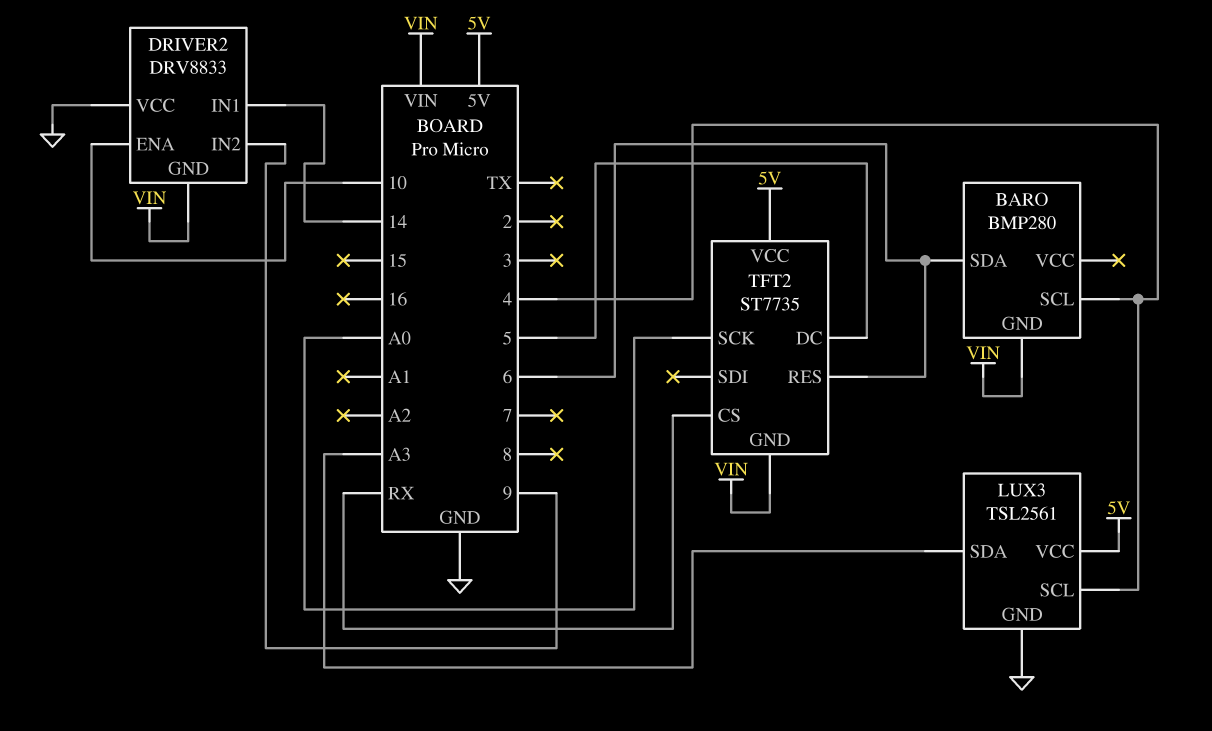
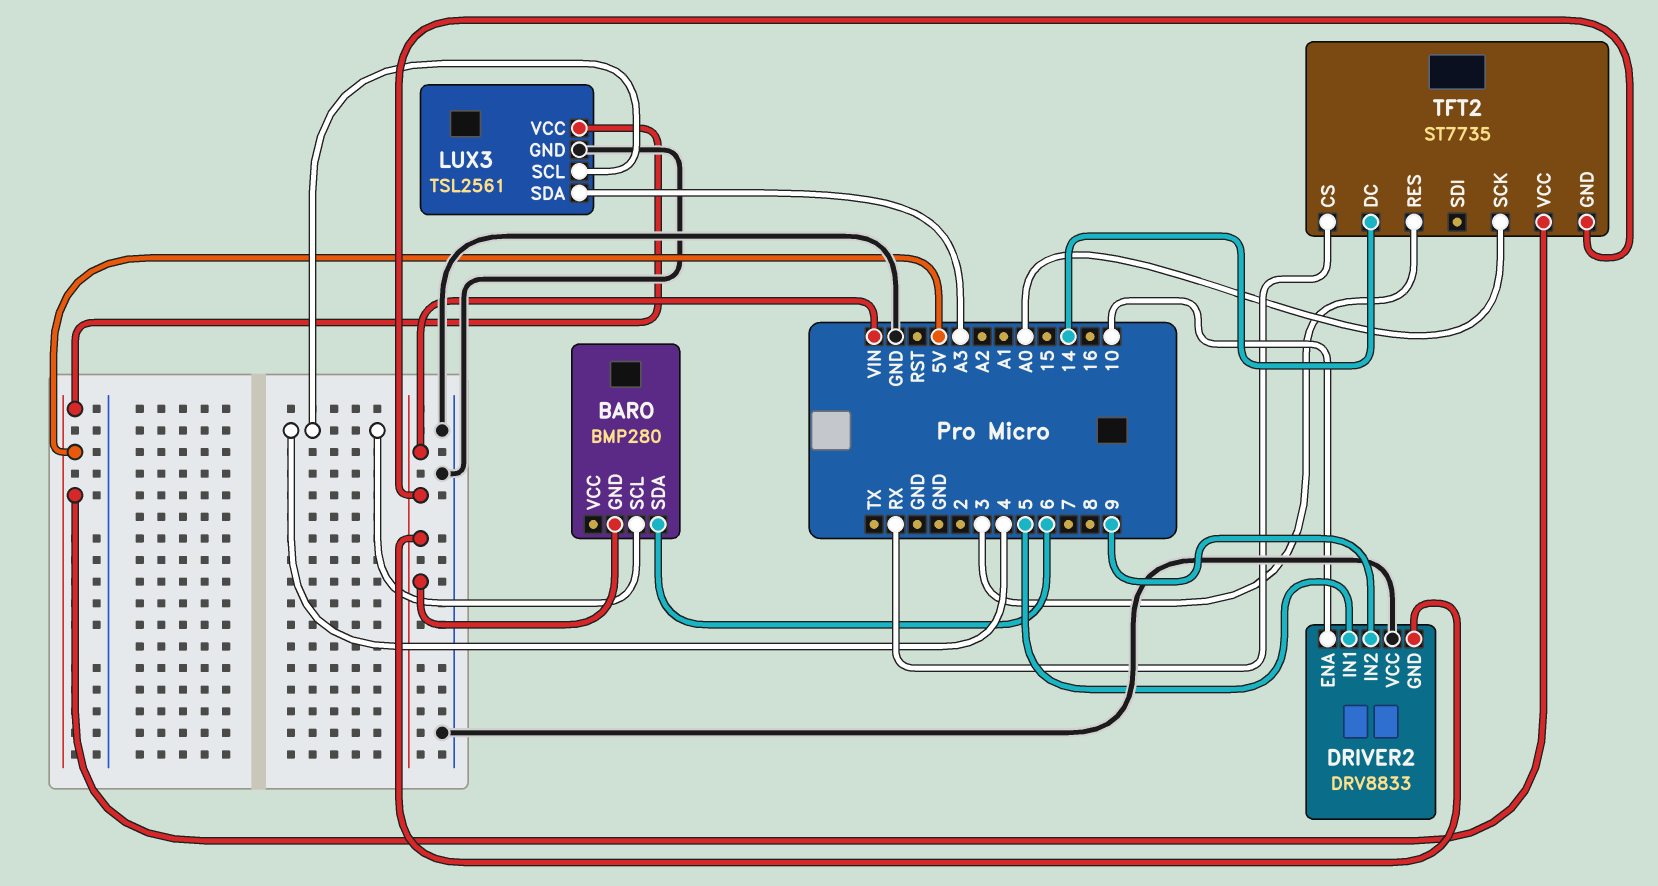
DRIVER2 pin IN1: 14 -> 5
TFT2 pin DC: 5 -> 14
TFT2 pin RES: 6 -> 3

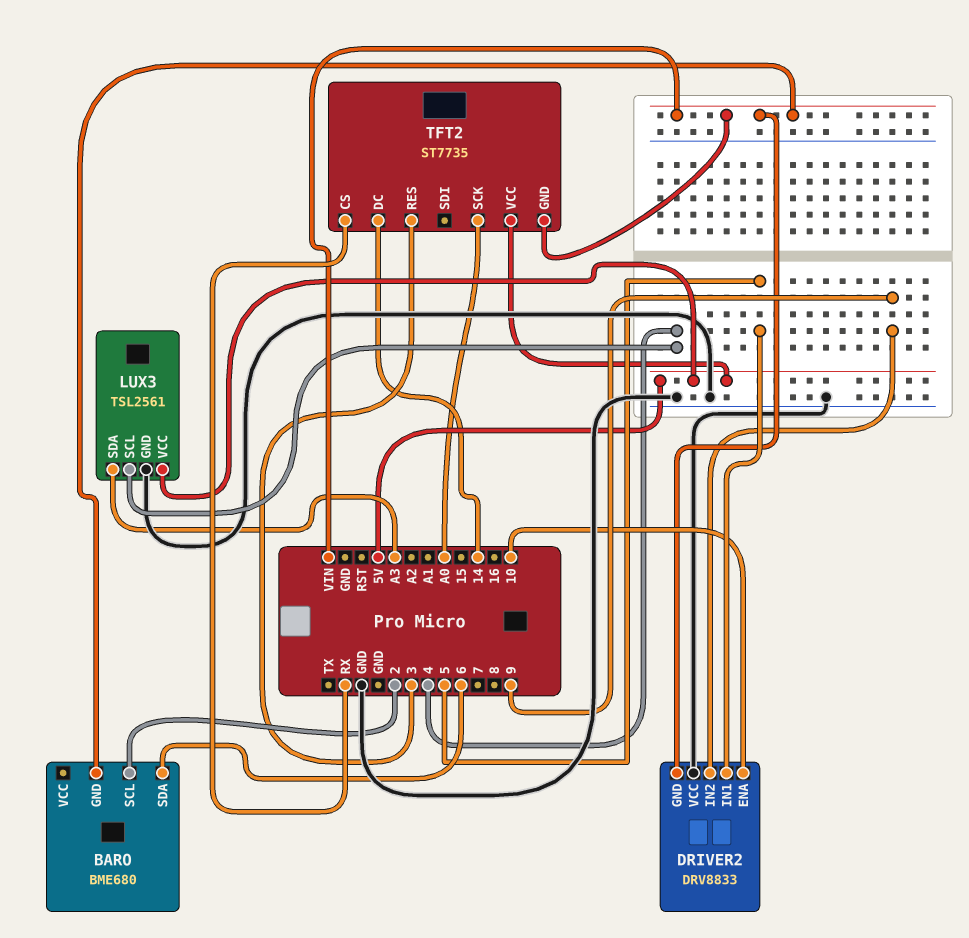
BARO: BMP280 -> BME680
BARO pin SCL: 4 -> 2

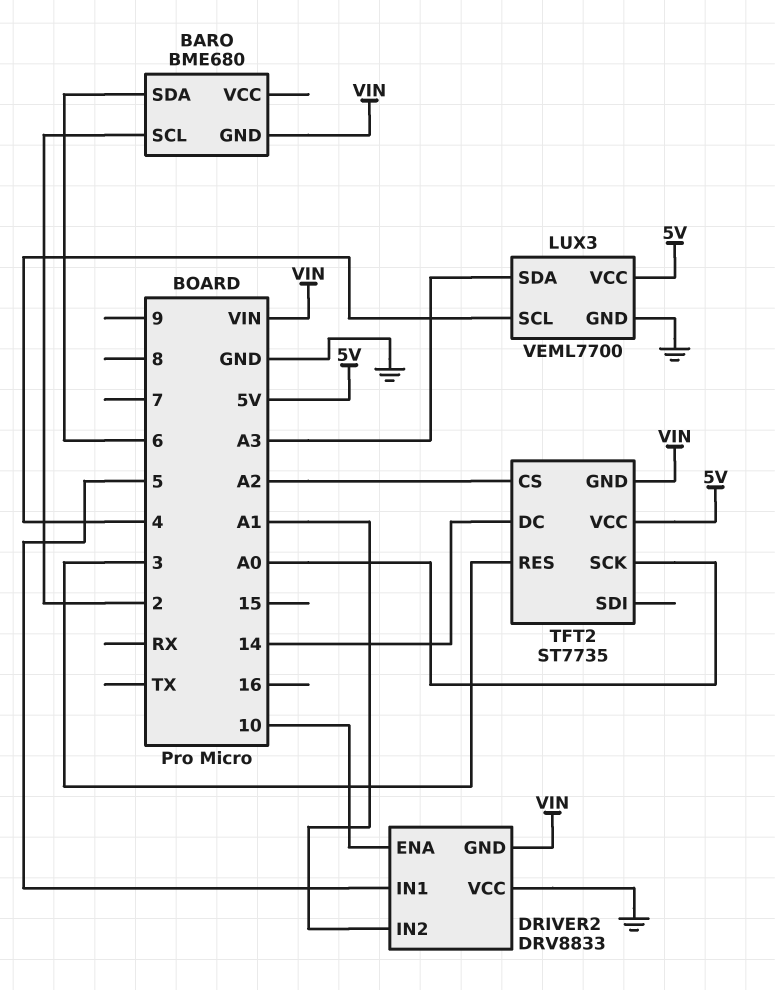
DRIVER2 pin IN2: 9 -> A1
LUX3: TSL2561 -> VEML7700
TFT2 pin CS: RX -> A2

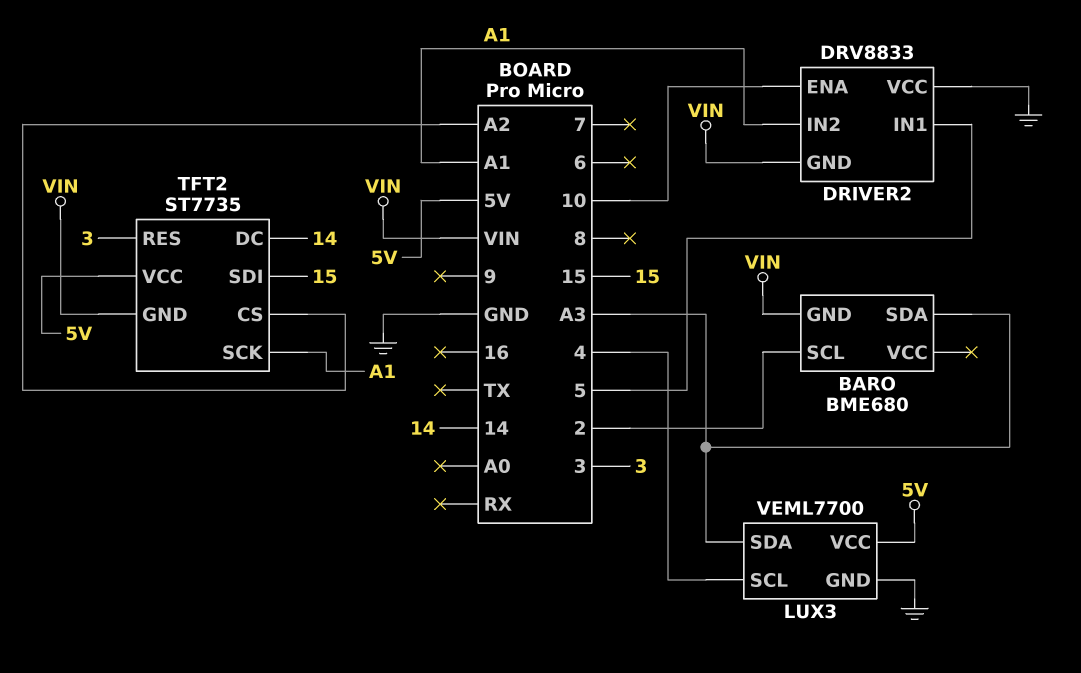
BARO pin SDA: 6 -> A3
TFT2 pin SCK: A0 -> A1
TFT2 pin SDI: none -> 15

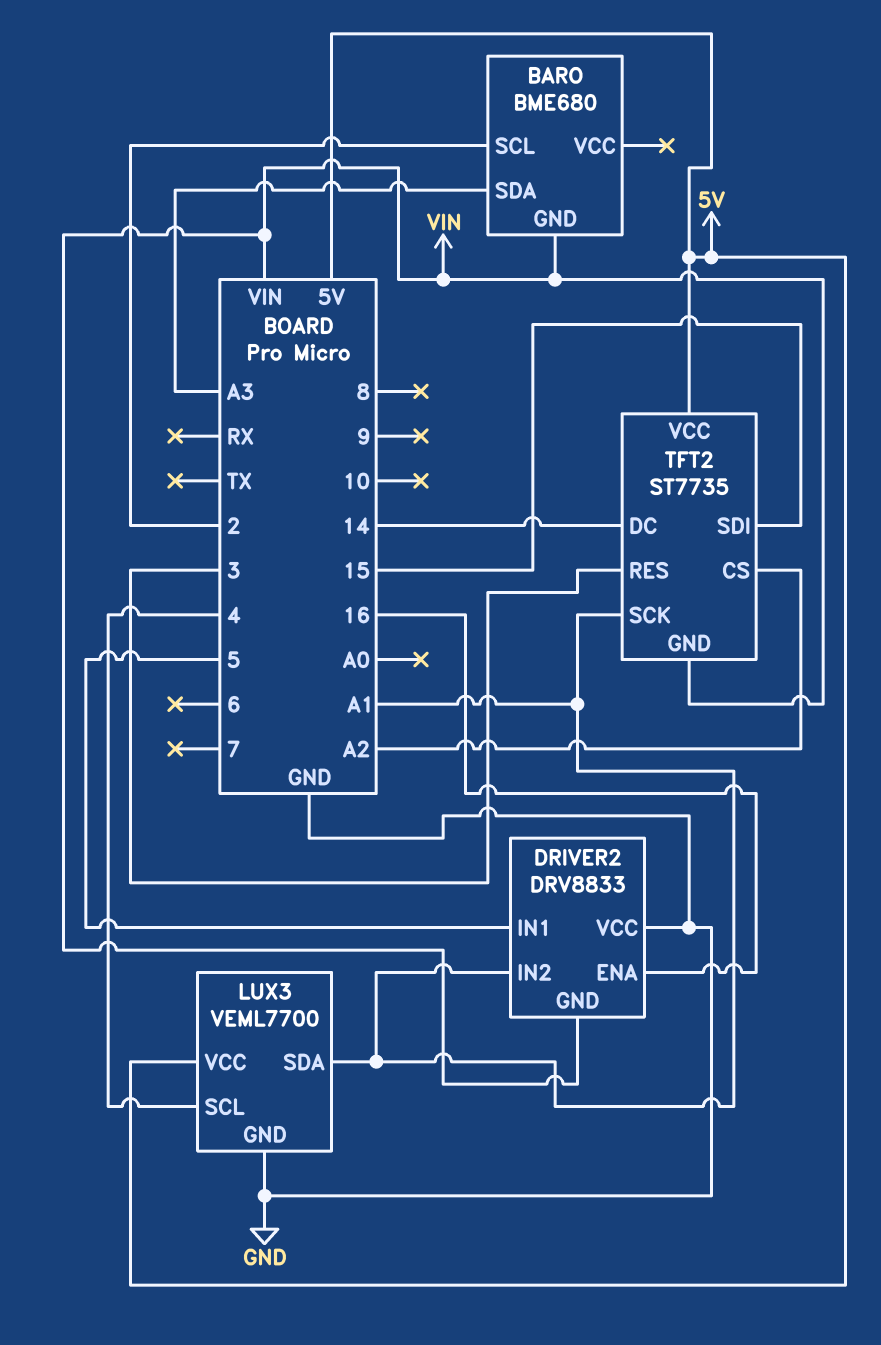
DRIVER2 pin ENA: 10 -> 16
LUX3 pin SDA: A3 -> A1

